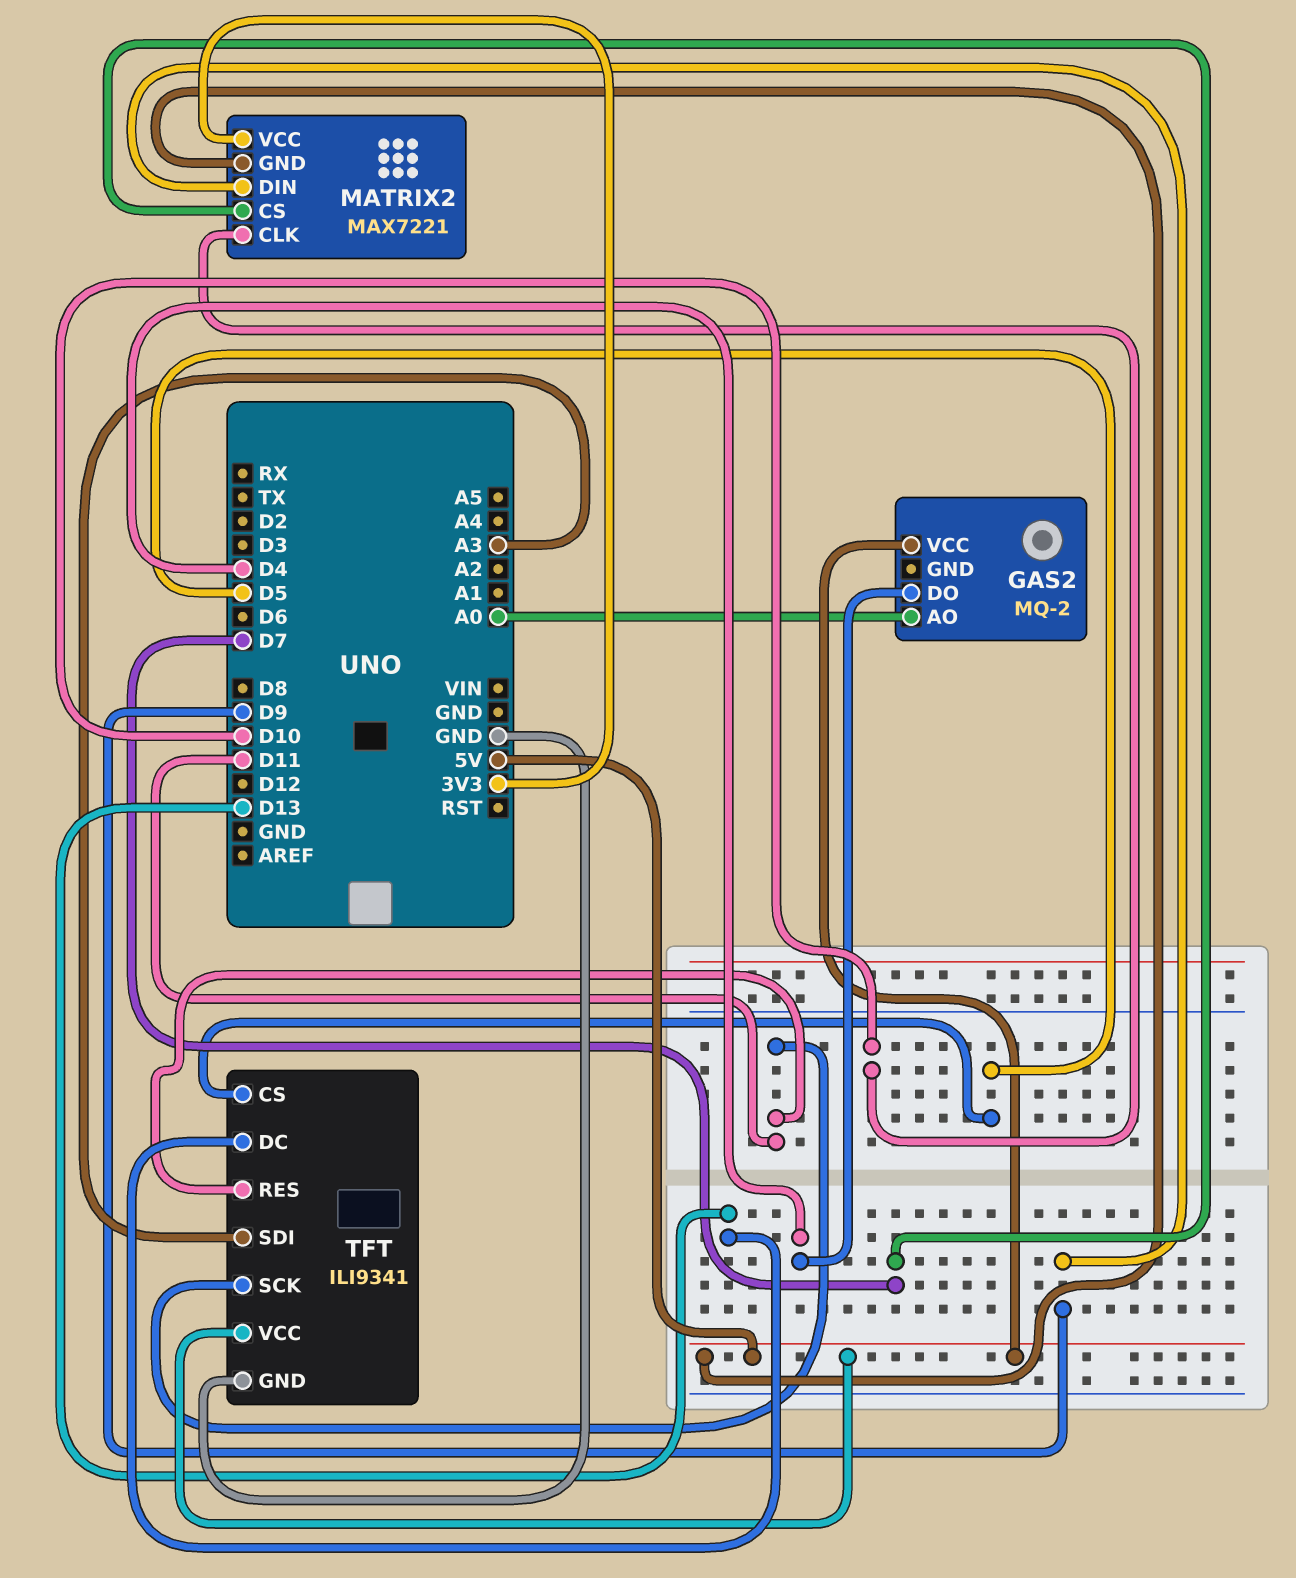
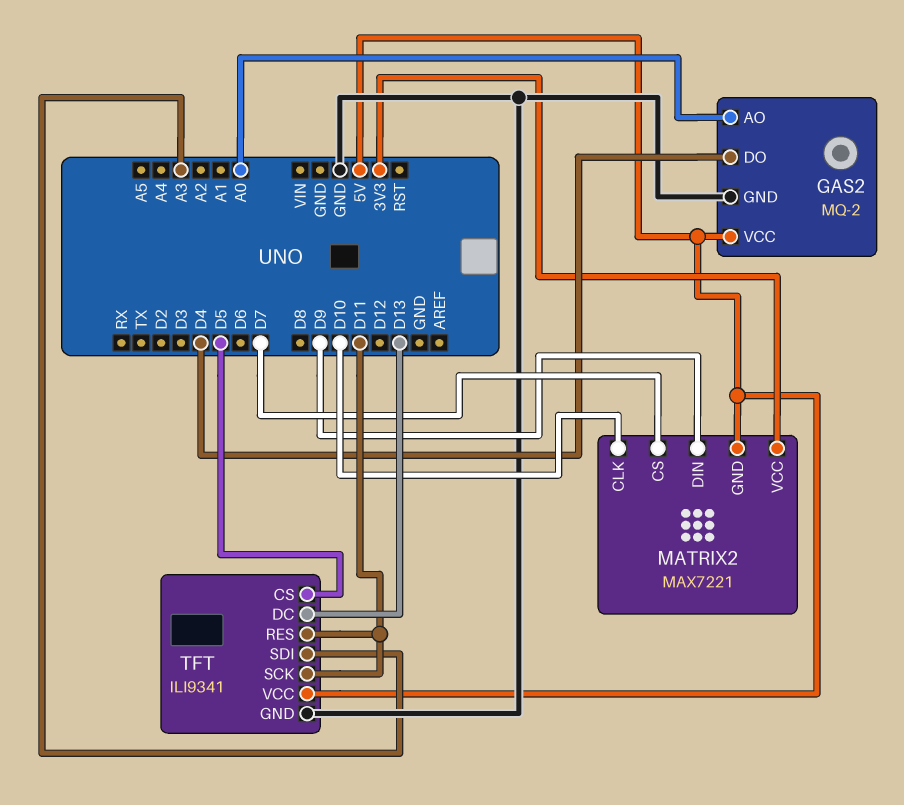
GAS2 pin GND: none -> GND

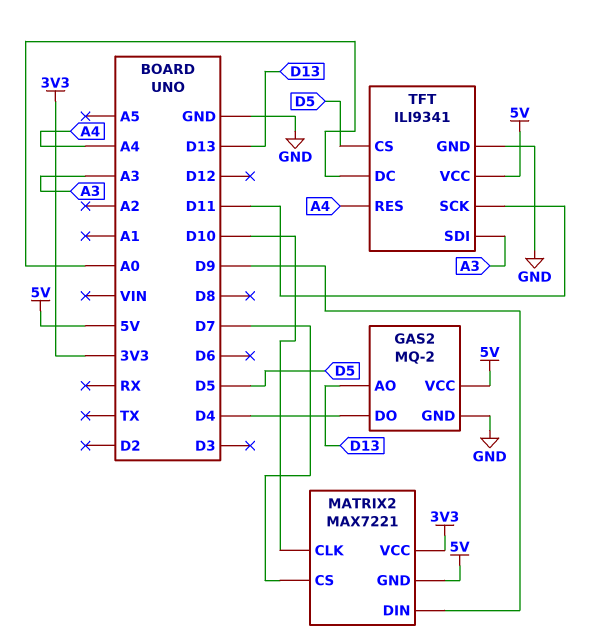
GAS2 pin AO: A0 -> D13
TFT pin DC: D13 -> A0
TFT pin RES: D11 -> A4

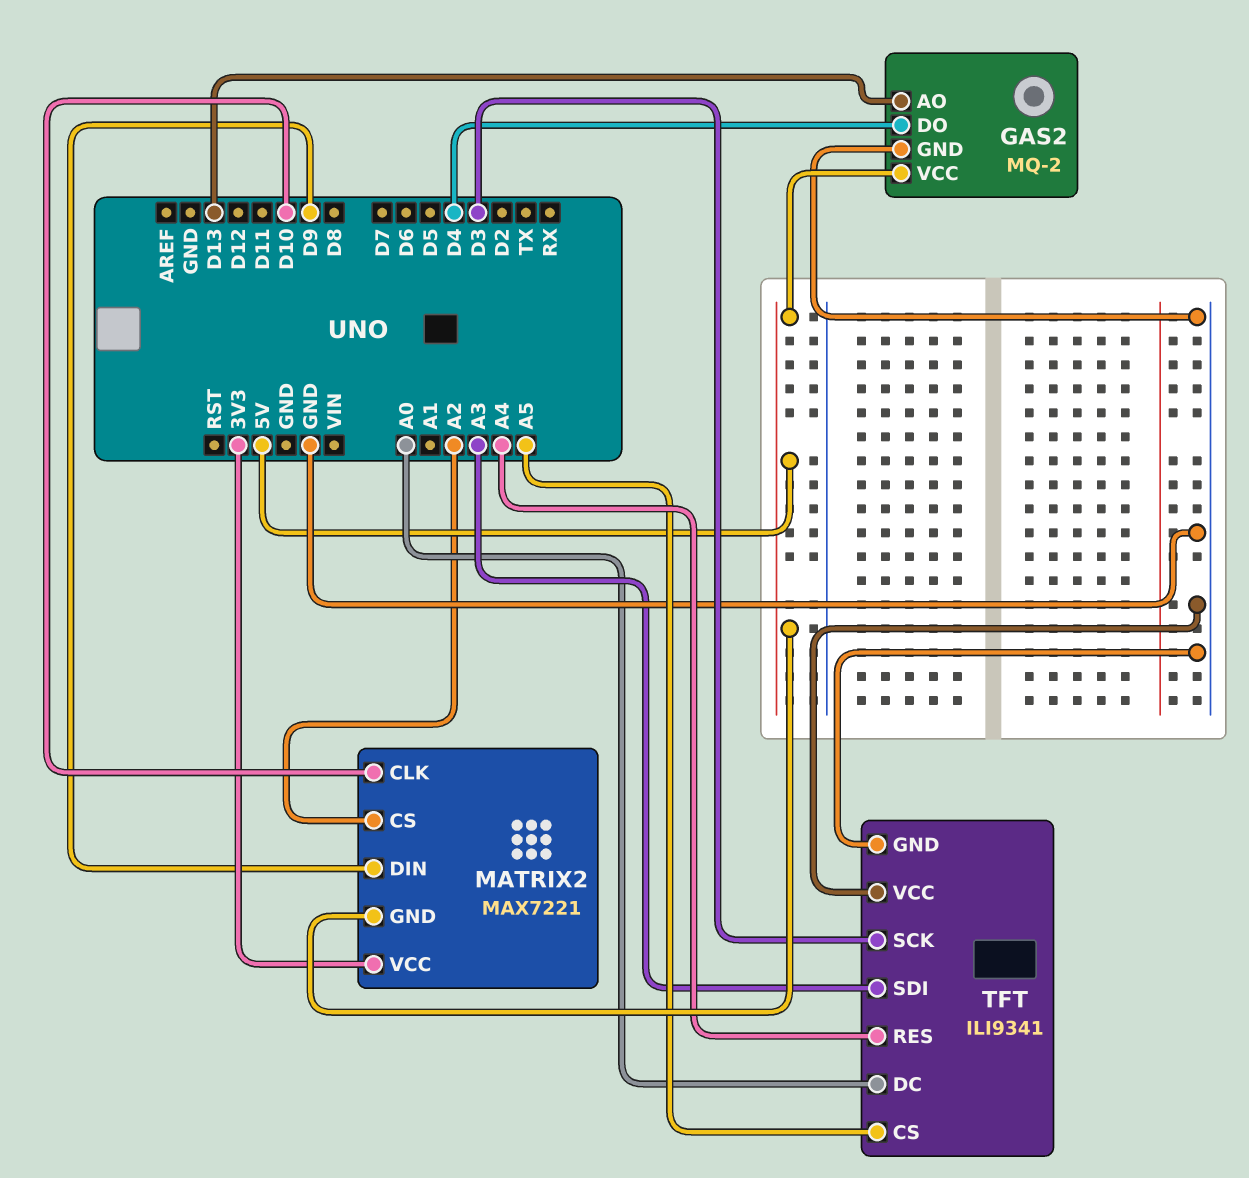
MATRIX2 pin CS: D7 -> A2
TFT pin CS: D5 -> A5
TFT pin SCK: D11 -> D3
TFT pin VCC: 5V -> GND

